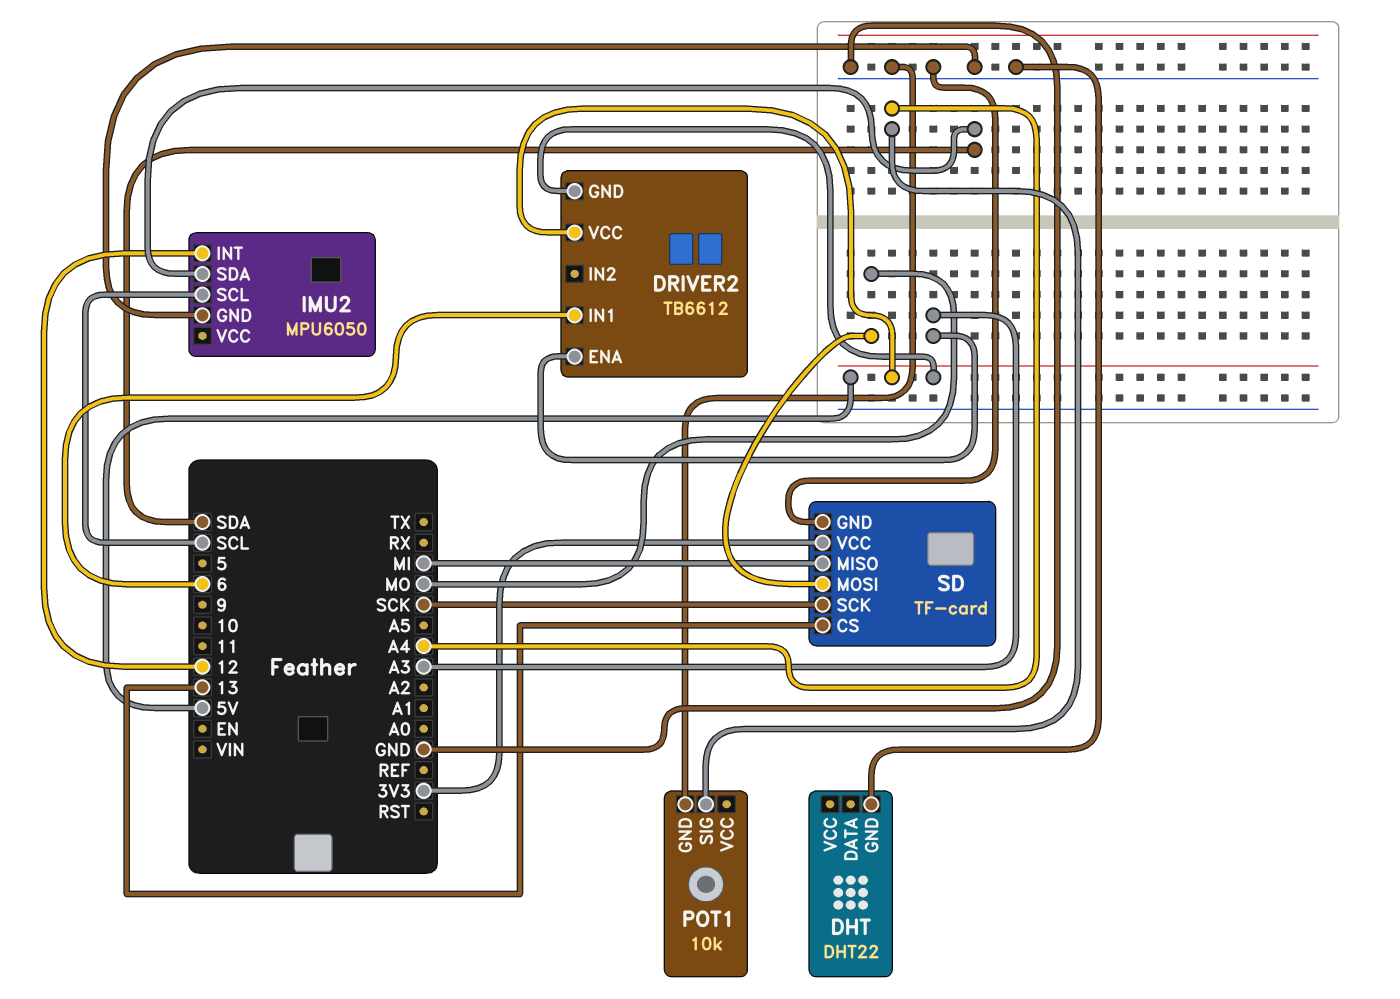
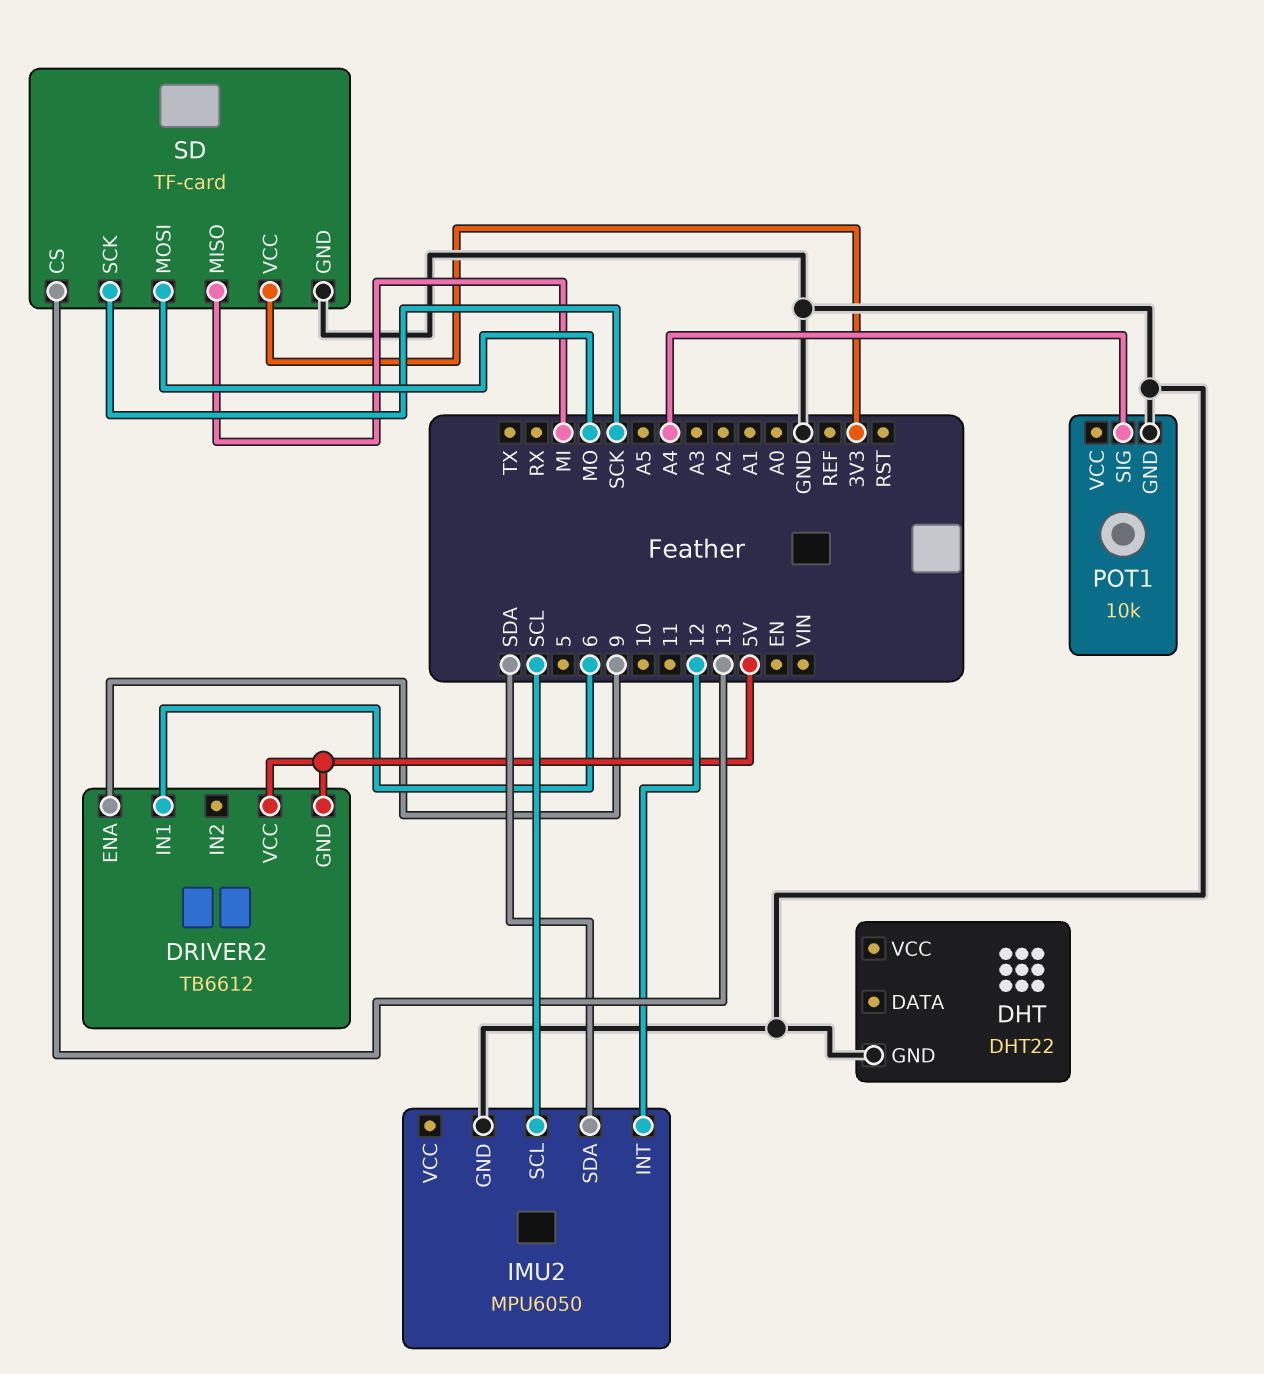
DRIVER2 pin ENA: A3 -> 9

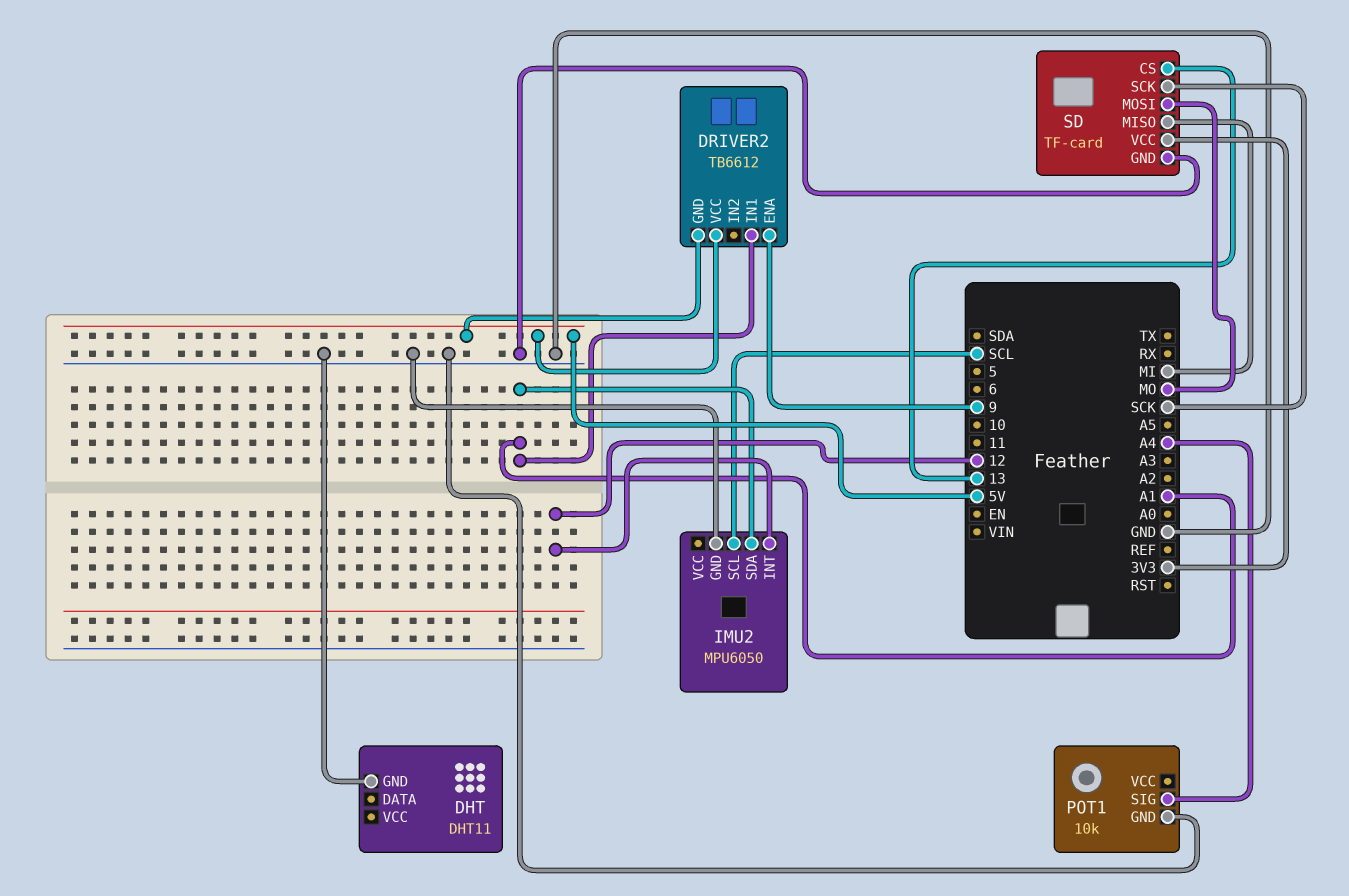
DHT: DHT22 -> DHT11
DRIVER2 pin IN1: 6 -> A1
IMU2 pin SDA: SDA -> A1

